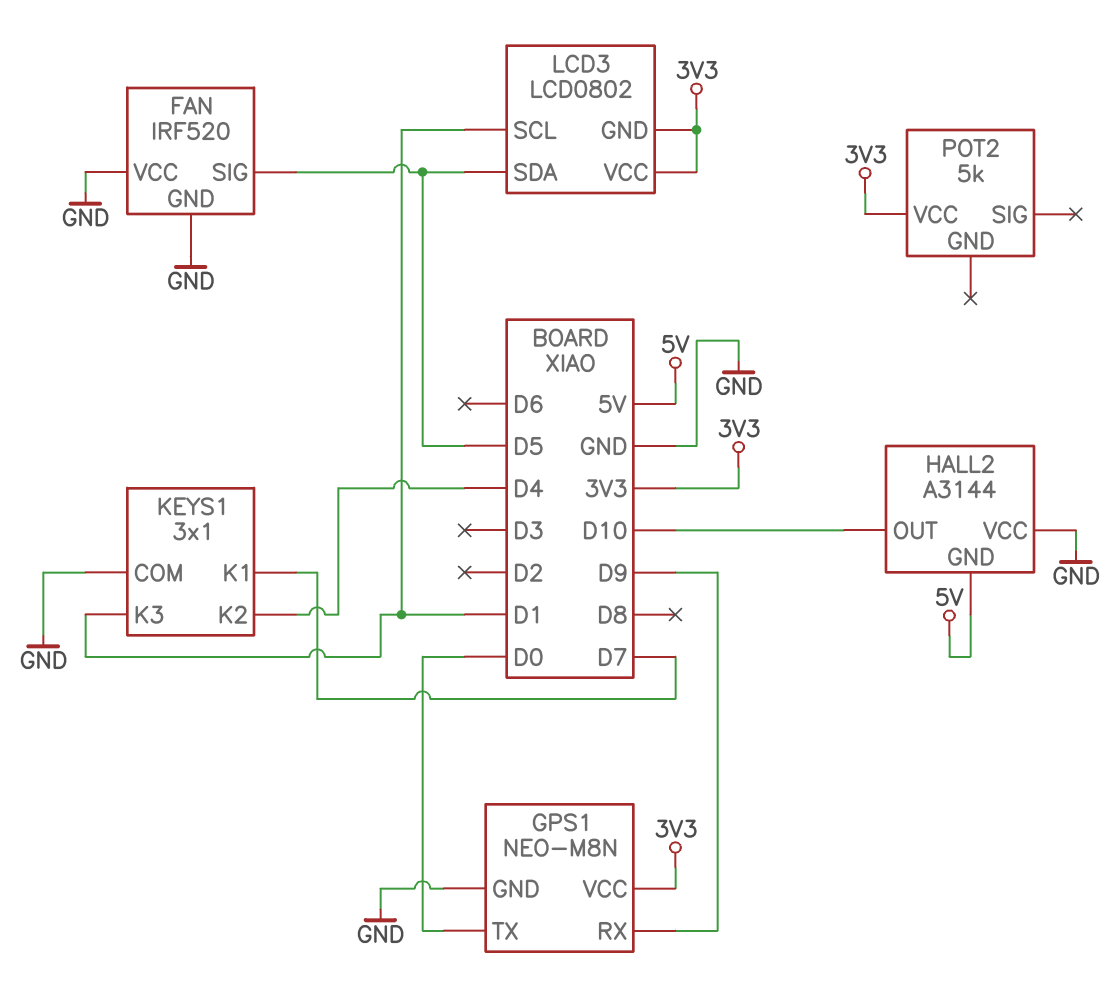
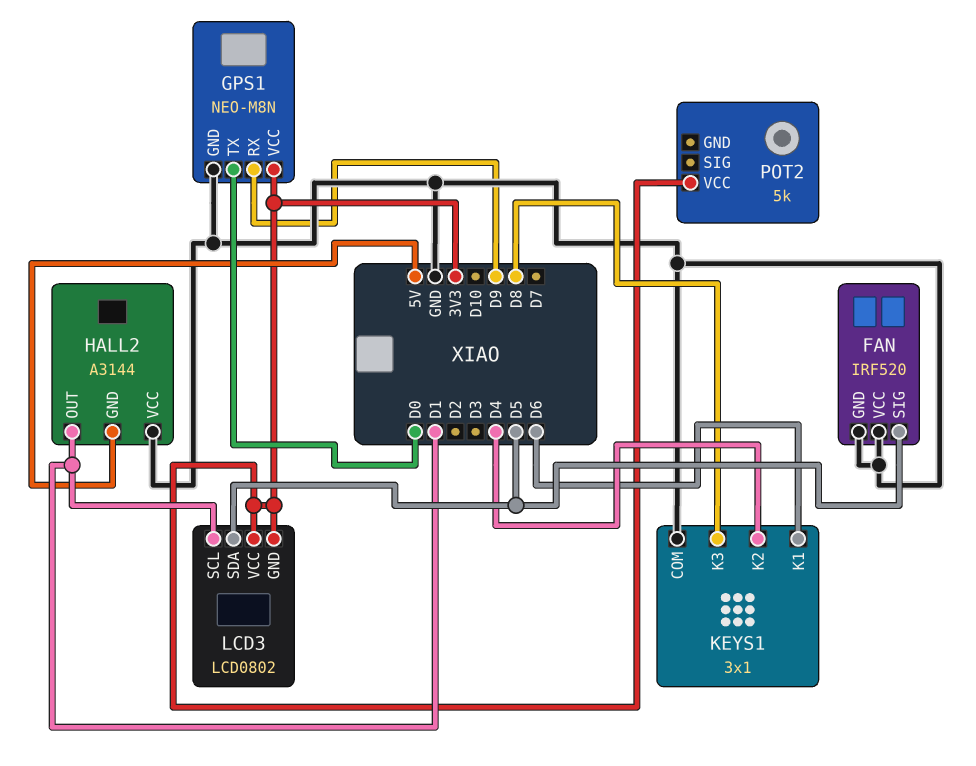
HALL2 pin OUT: D10 -> D1
KEYS1 pin K1: D7 -> D6
KEYS1 pin K3: D1 -> D8

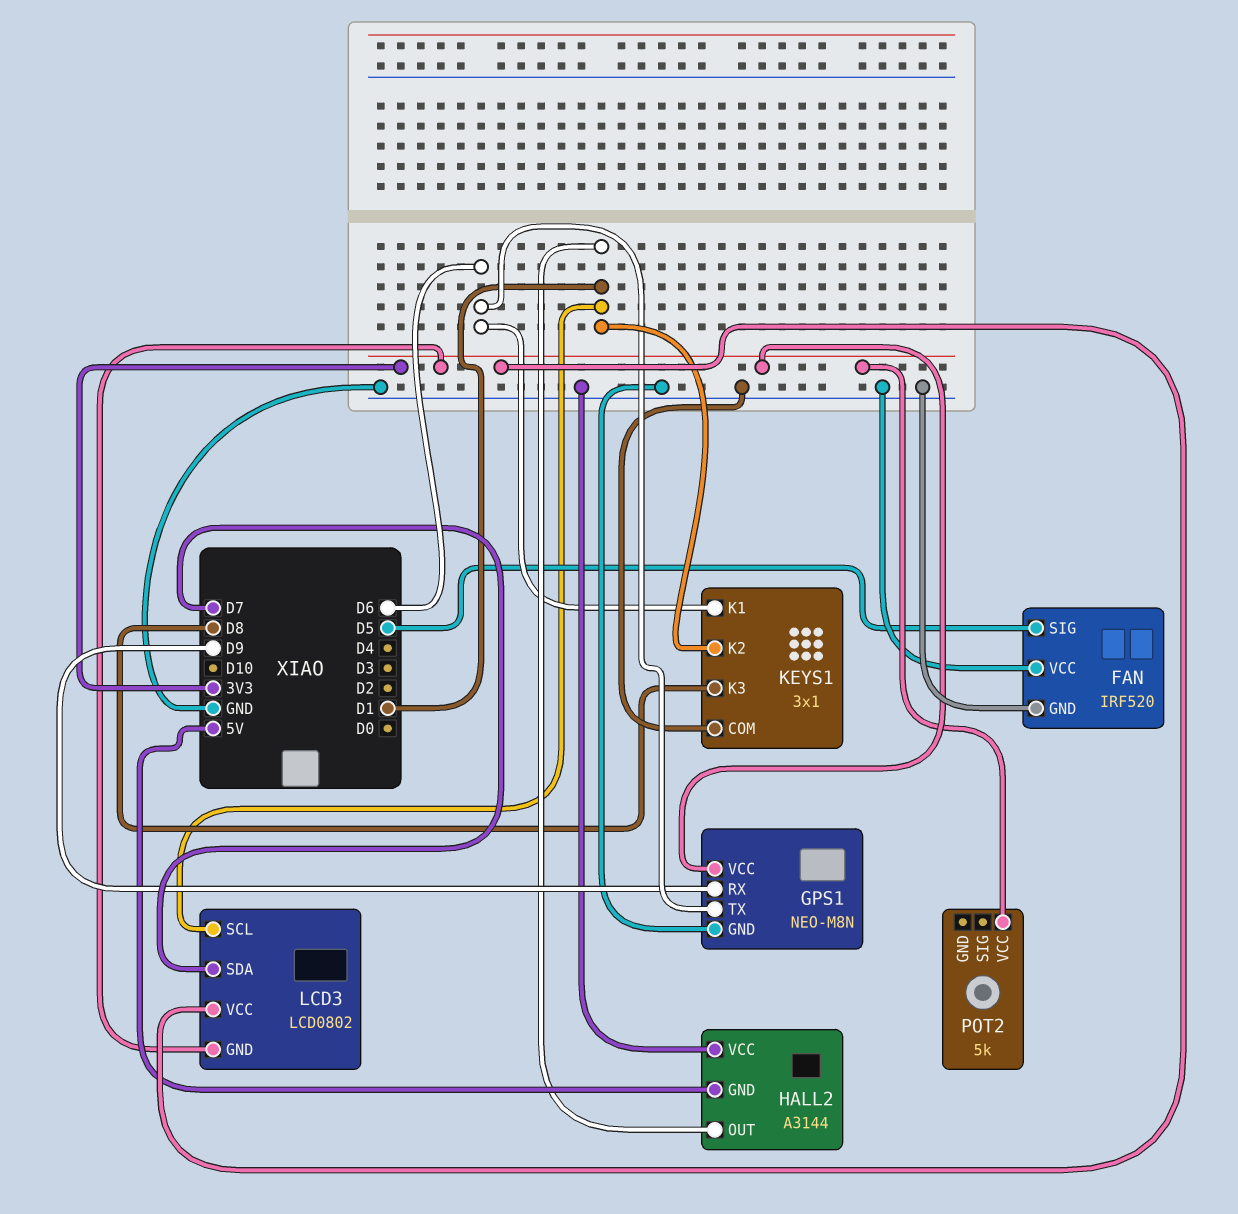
GPS1 pin TX: D0 -> D6
KEYS1 pin K2: D4 -> D1
LCD3 pin SDA: D5 -> D7

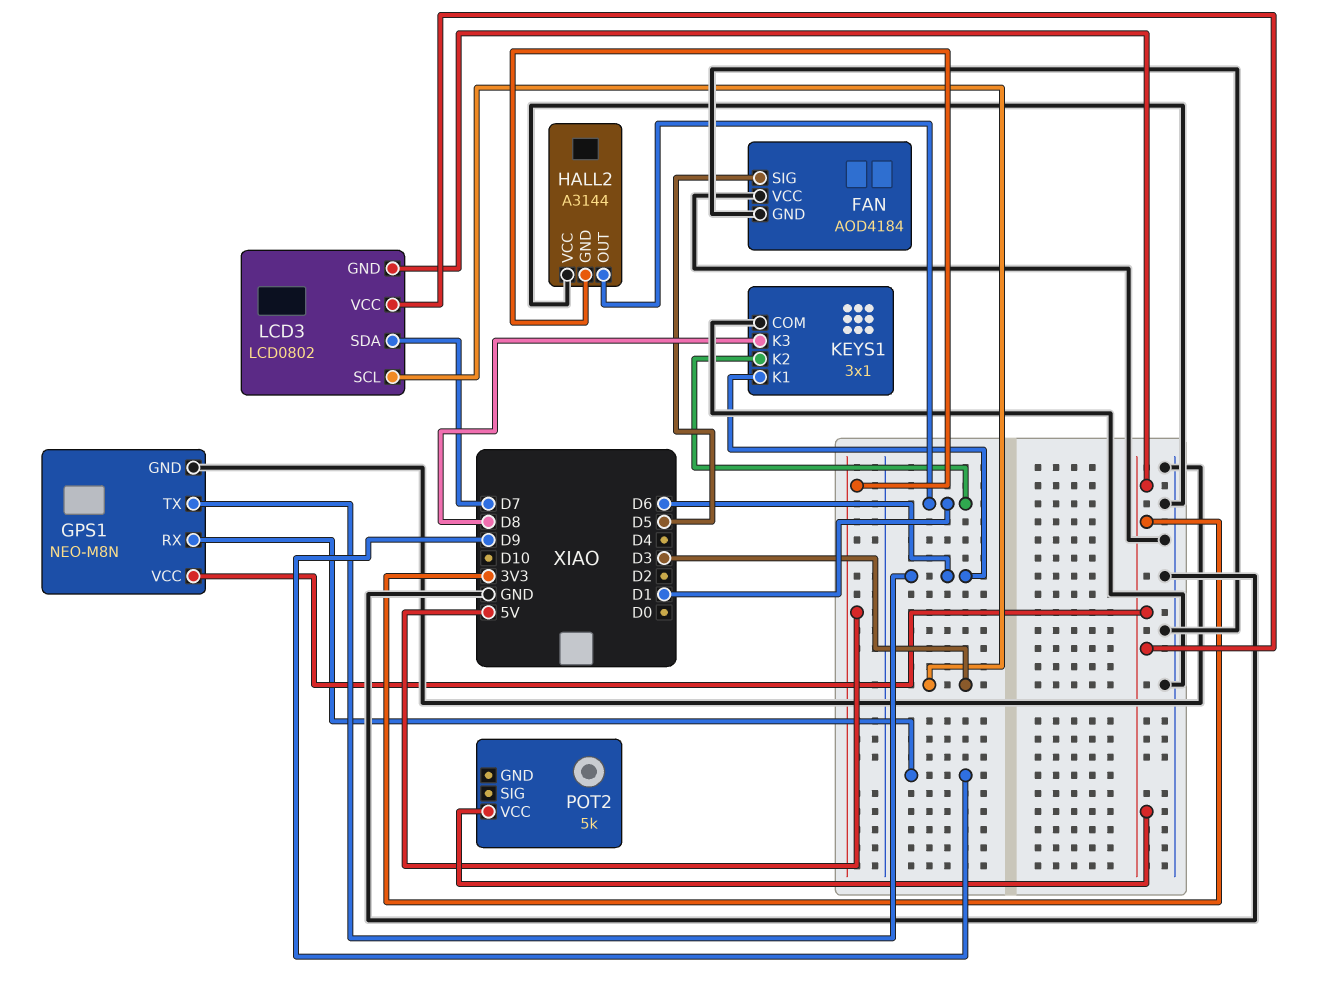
FAN: IRF520 -> AOD4184
LCD3 pin SCL: D1 -> D3

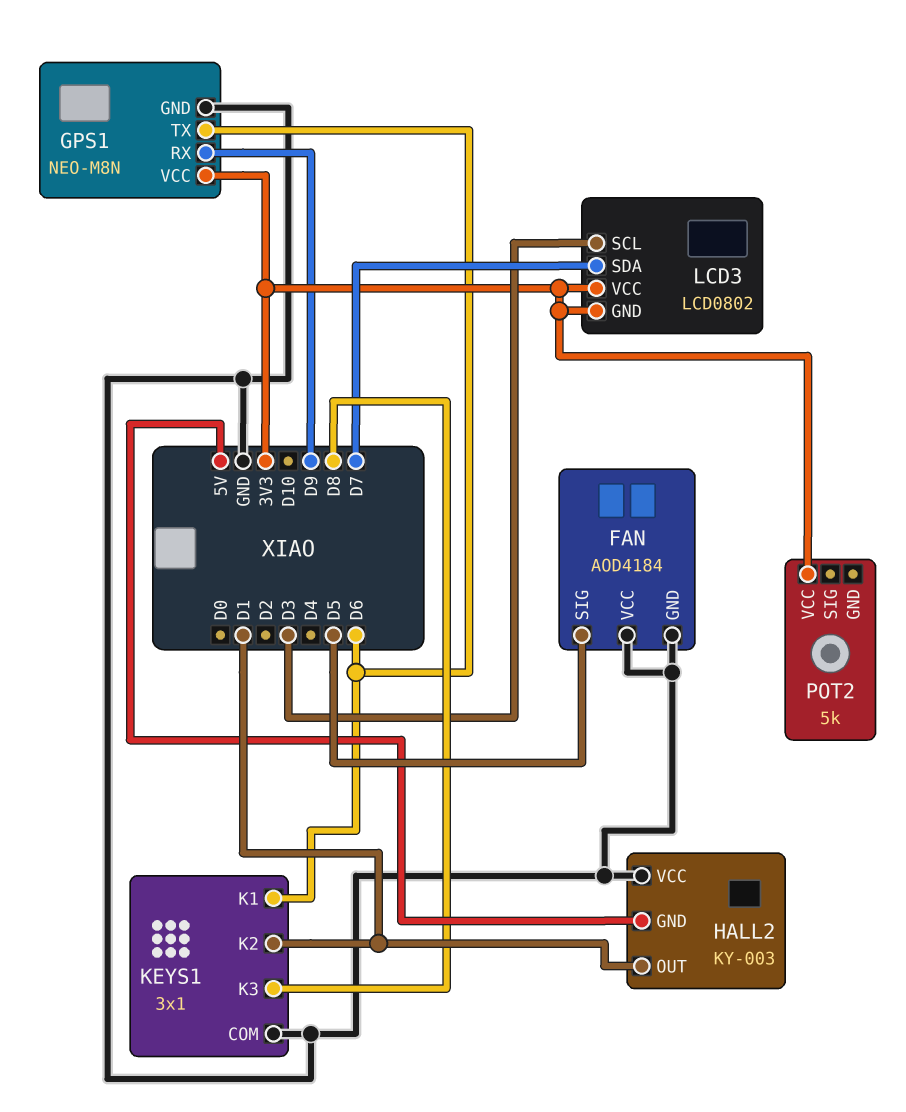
HALL2: A3144 -> KY-003

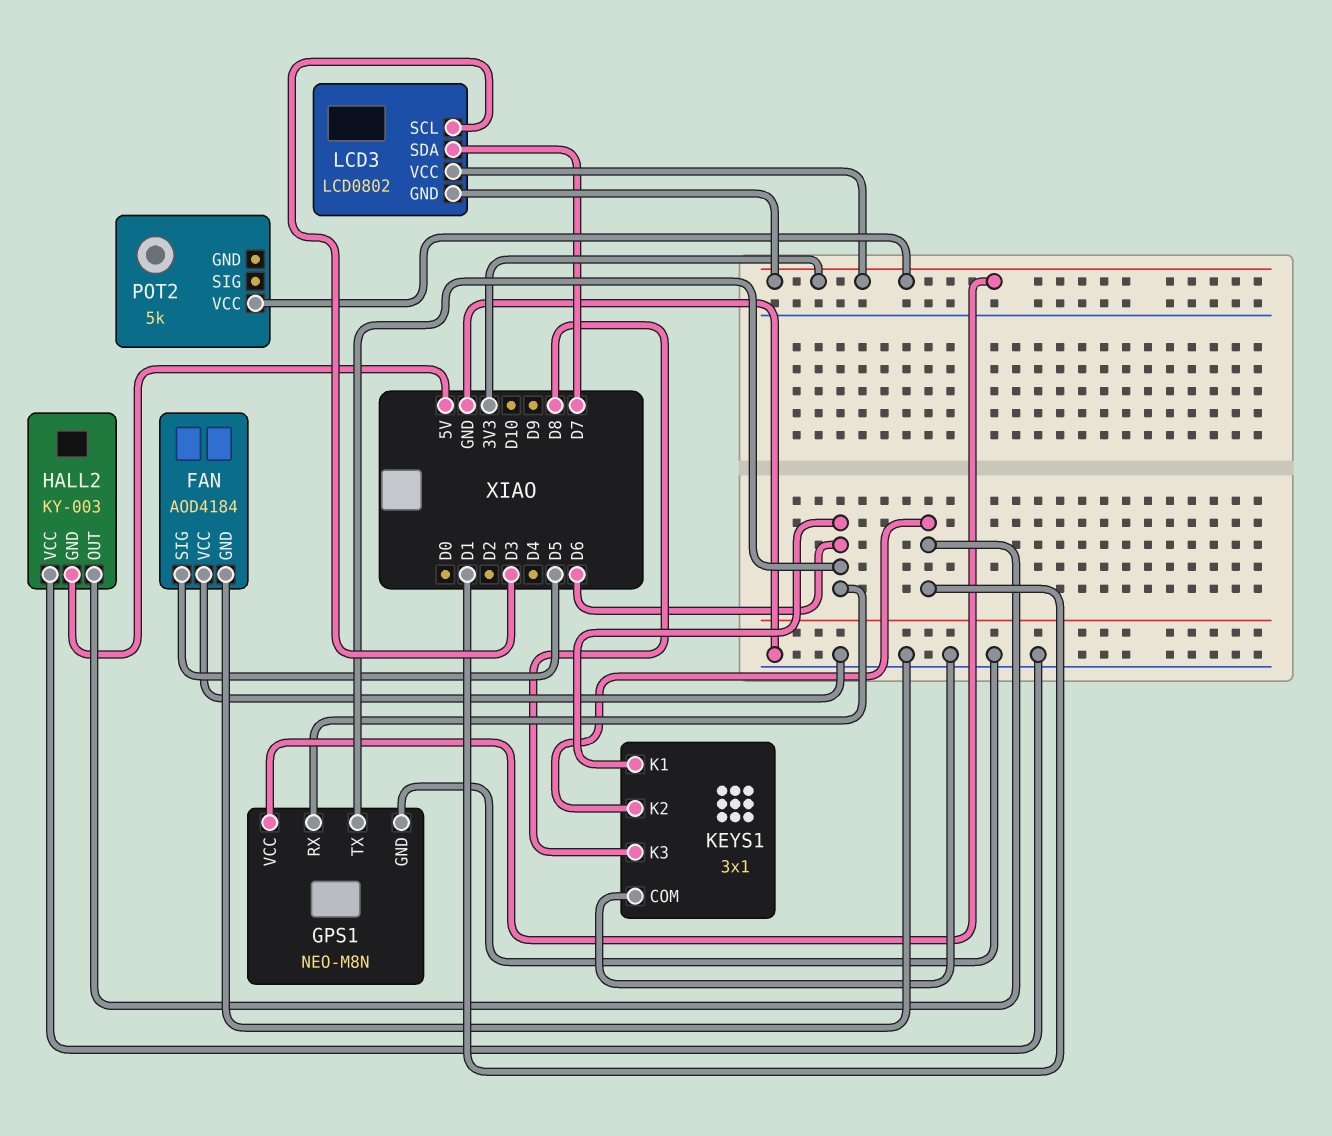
GPS1 pin RX: D9 -> D6

